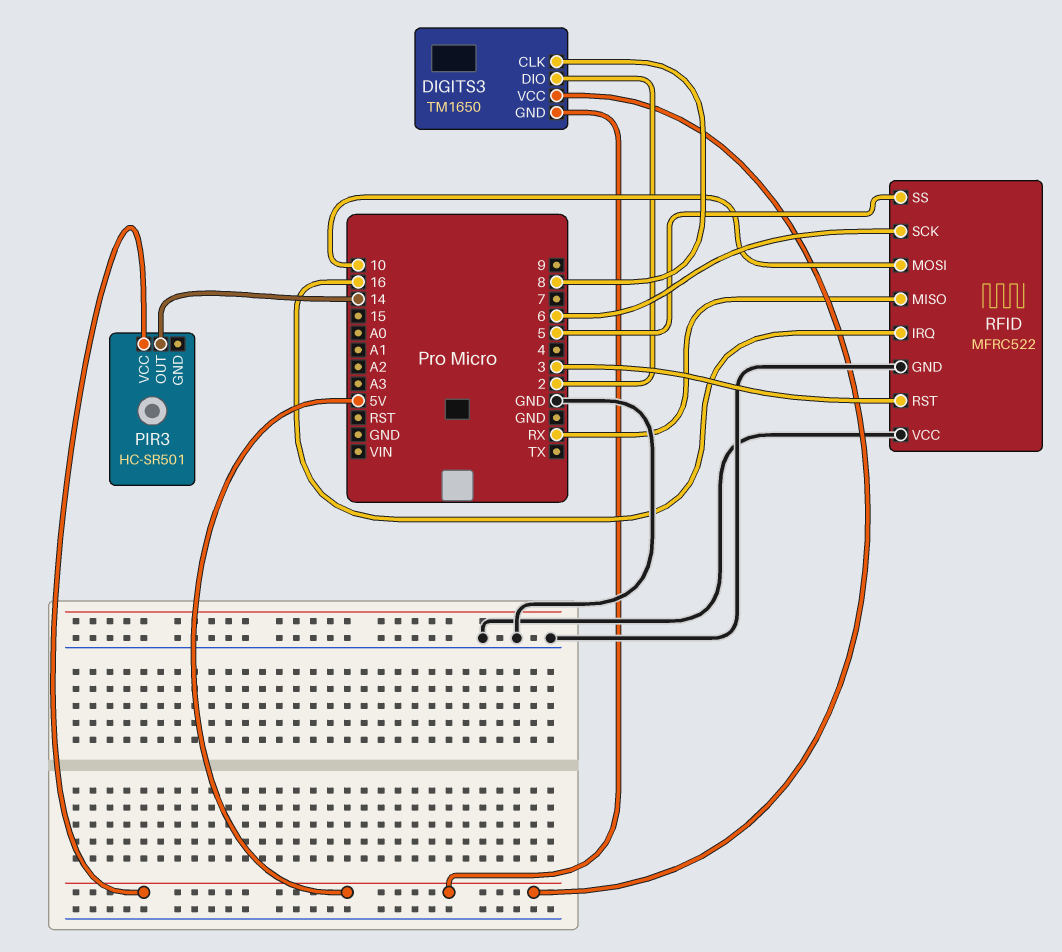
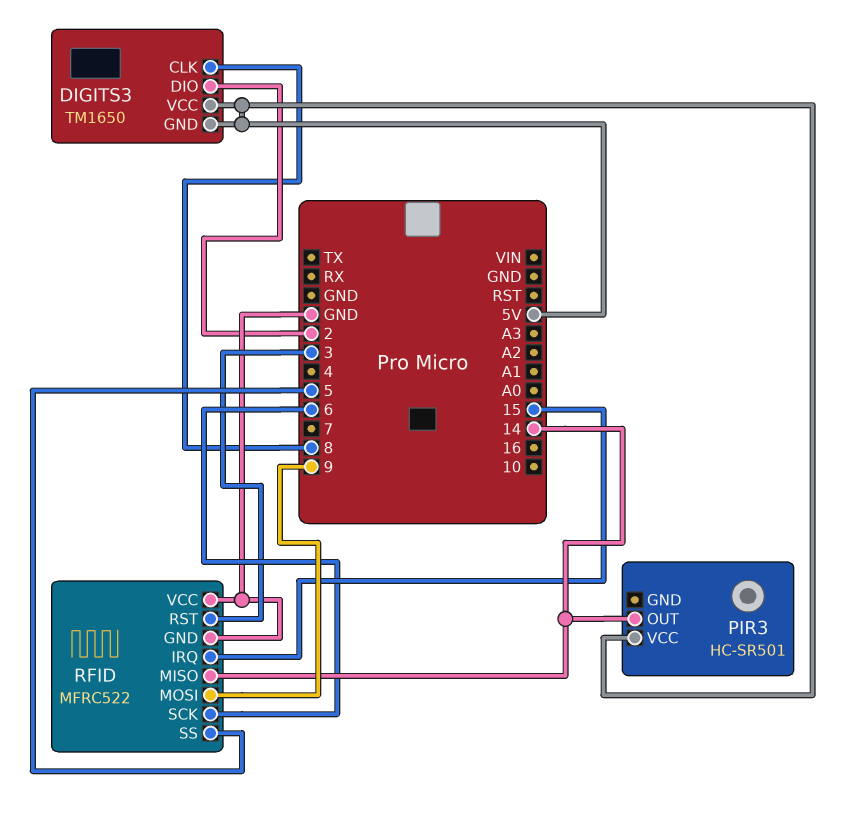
RFID pin IRQ: 16 -> 15
RFID pin MISO: RX -> 14
RFID pin MOSI: 10 -> 9

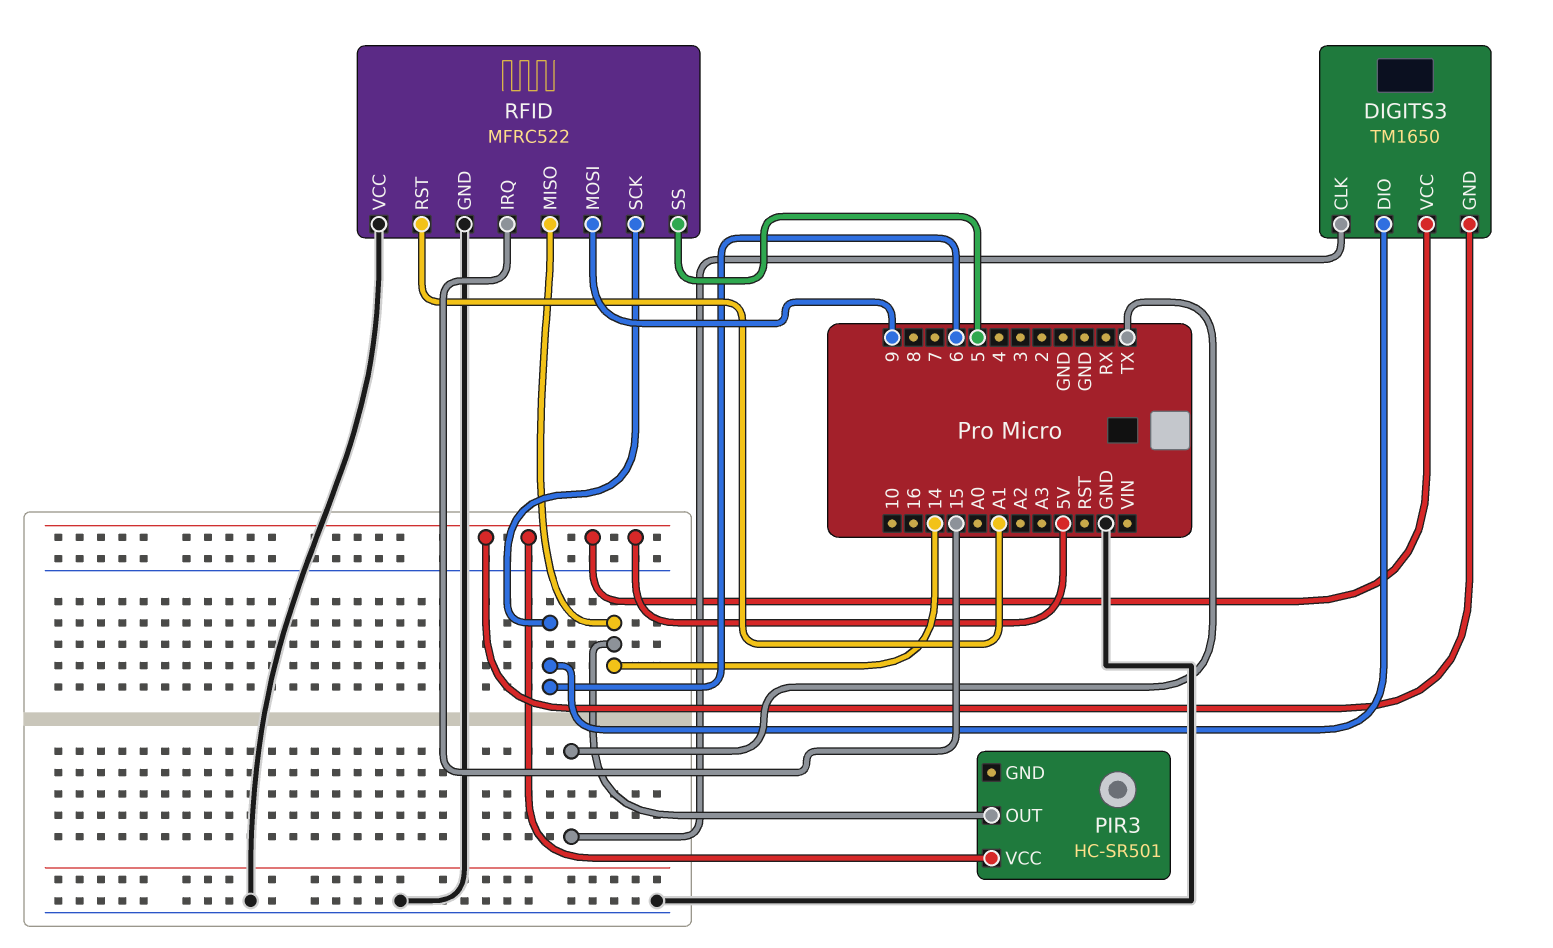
DIGITS3 pin CLK: 8 -> TX
DIGITS3 pin DIO: 2 -> 6
RFID pin RST: 3 -> A1

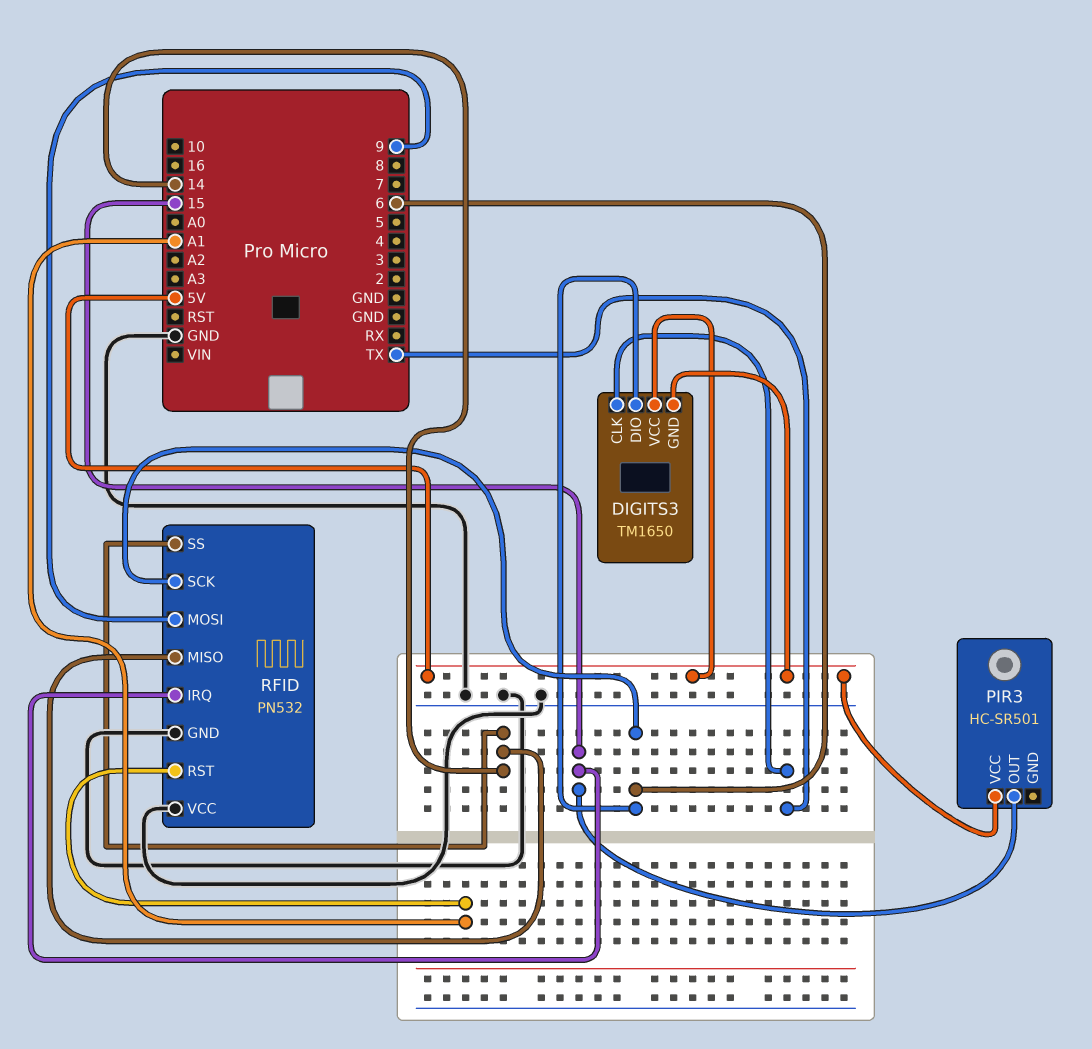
PIR3 pin OUT: 14 -> 15
RFID: MFRC522 -> PN532
RFID pin SS: 5 -> 14

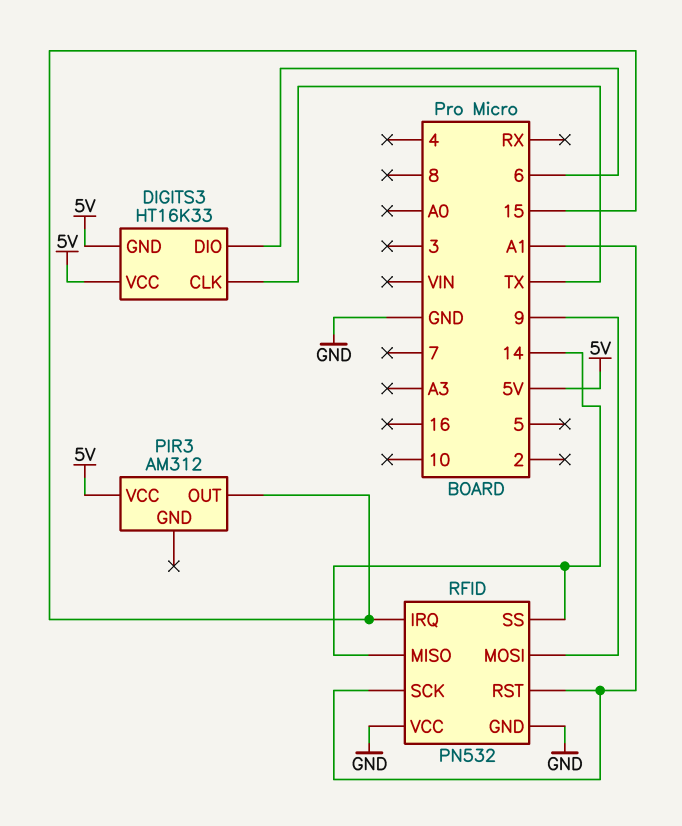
DIGITS3: TM1650 -> HT16K33
PIR3: HC-SR501 -> AM312
RFID pin SCK: 6 -> A1

